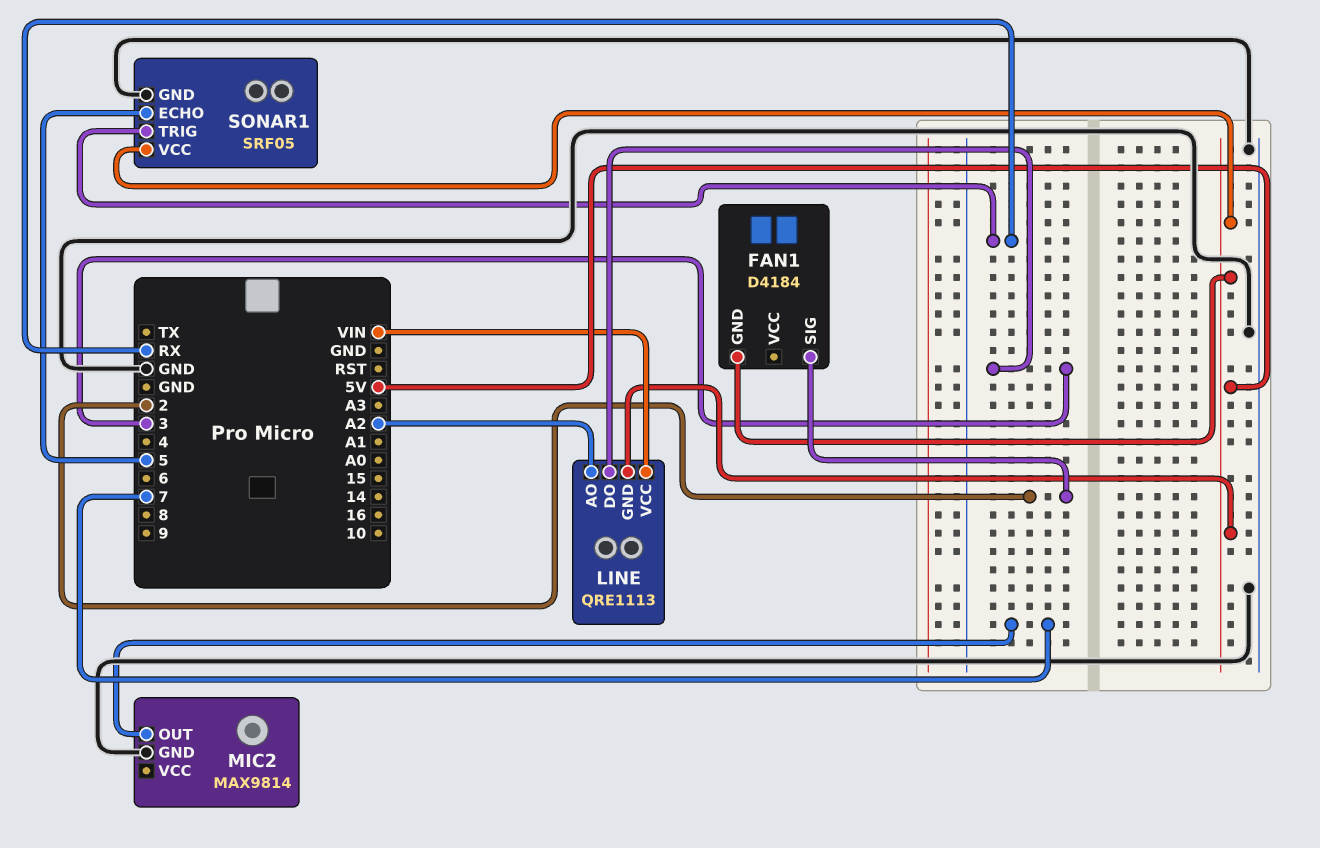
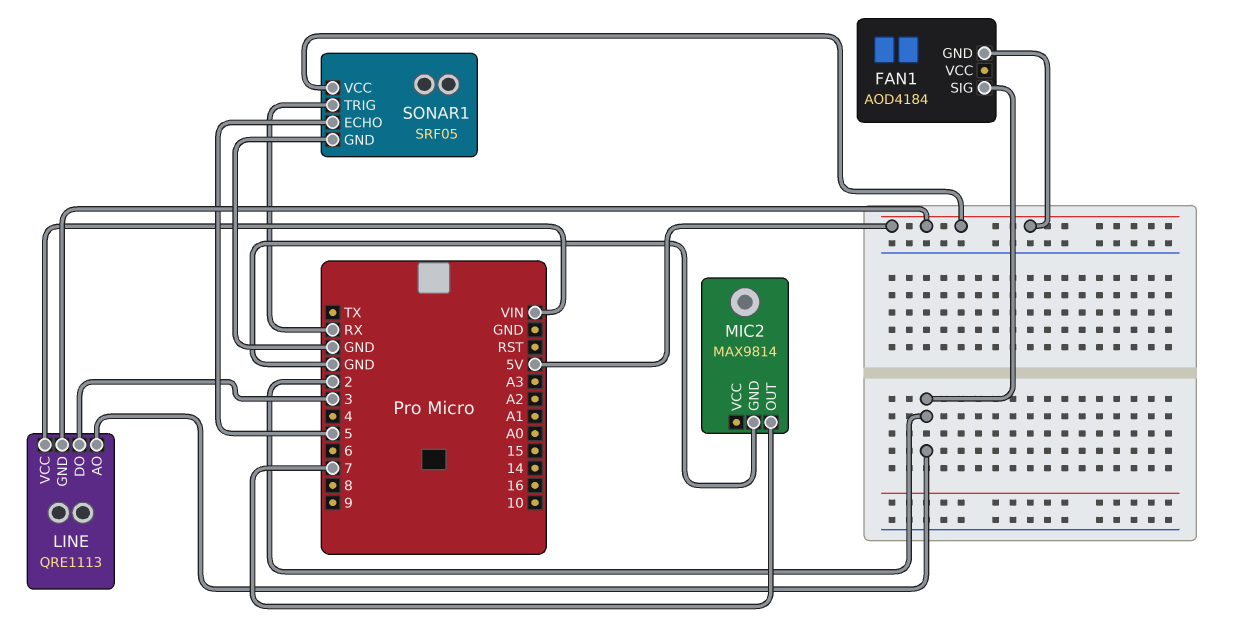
FAN1: D4184 -> AOD4184
LINE pin AO: A2 -> 2

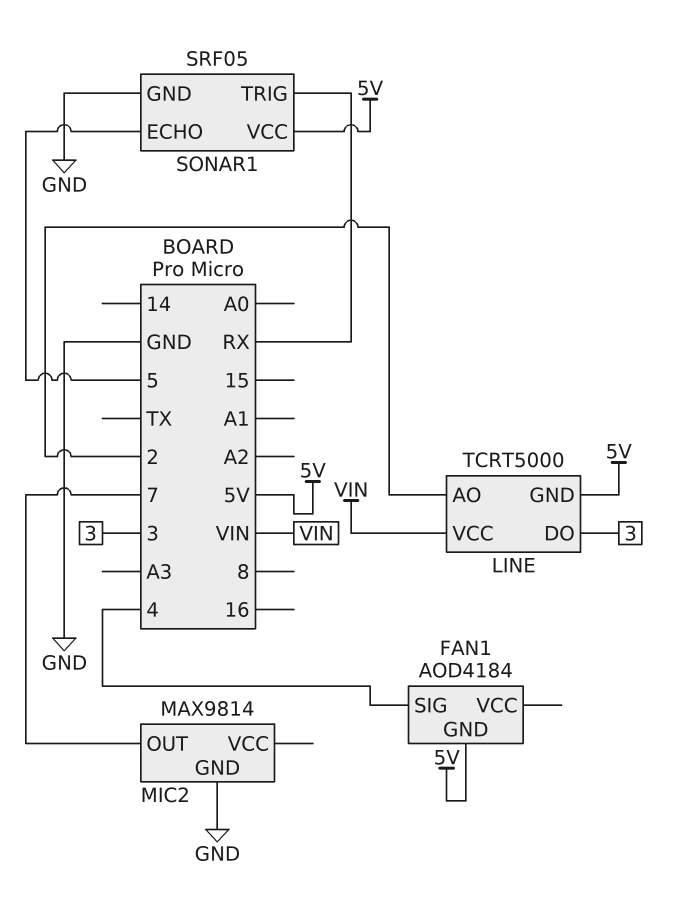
FAN1 pin SIG: 2 -> 4
LINE: QRE1113 -> TCRT5000

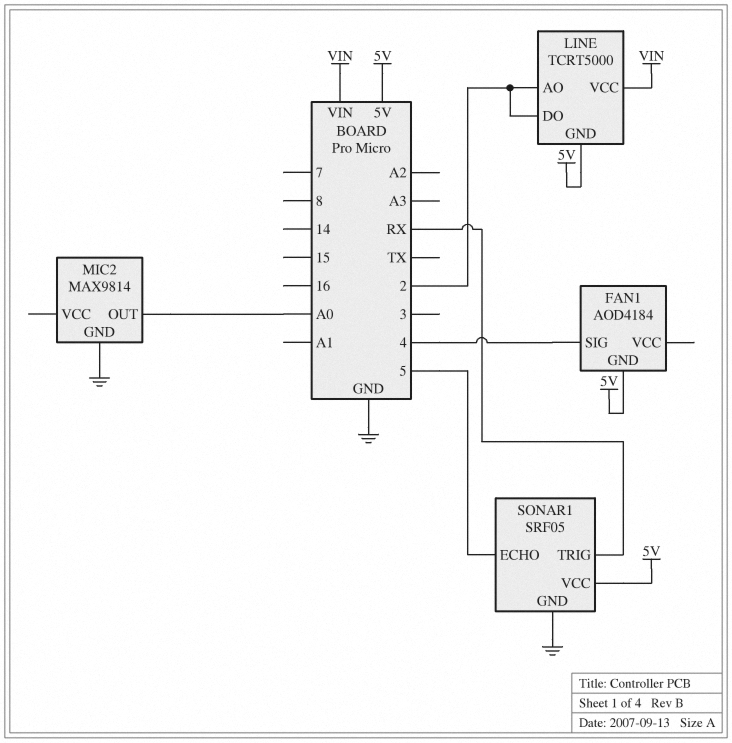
LINE pin DO: 3 -> 2
MIC2 pin OUT: 7 -> A0

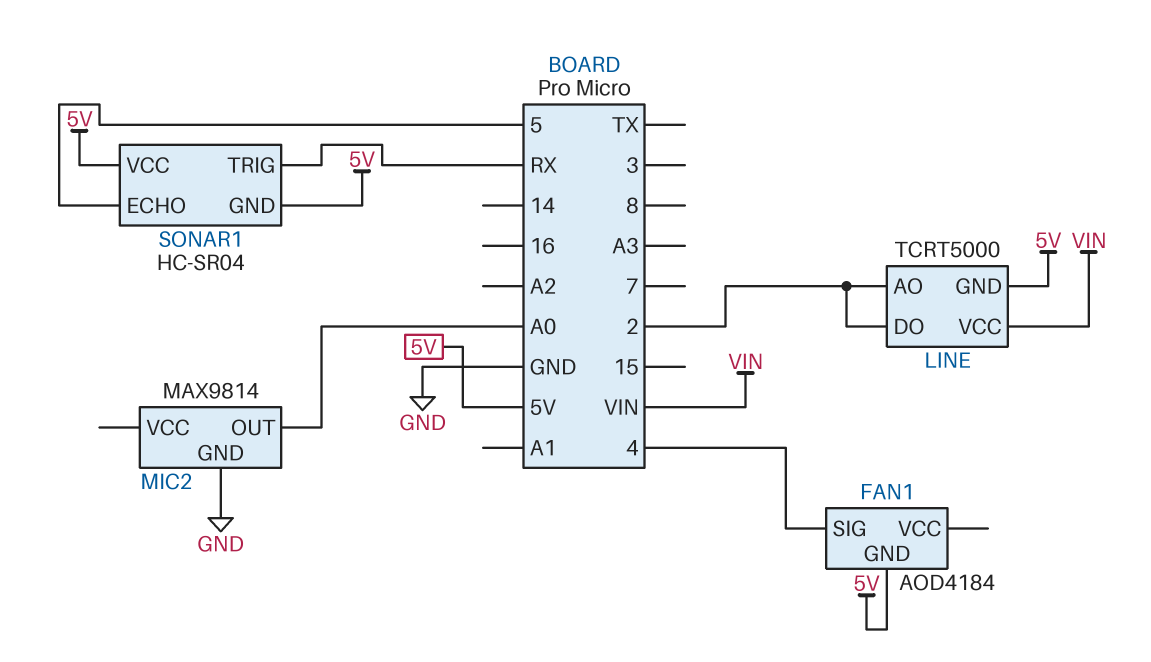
SONAR1: SRF05 -> HC-SR04
SONAR1 pin GND: GND -> 5V

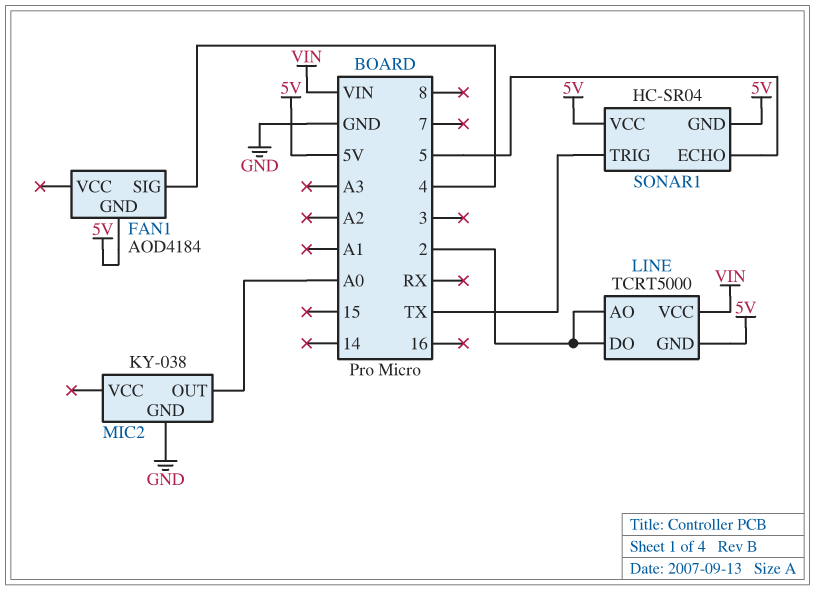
MIC2: MAX9814 -> KY-038
SONAR1 pin TRIG: RX -> TX

